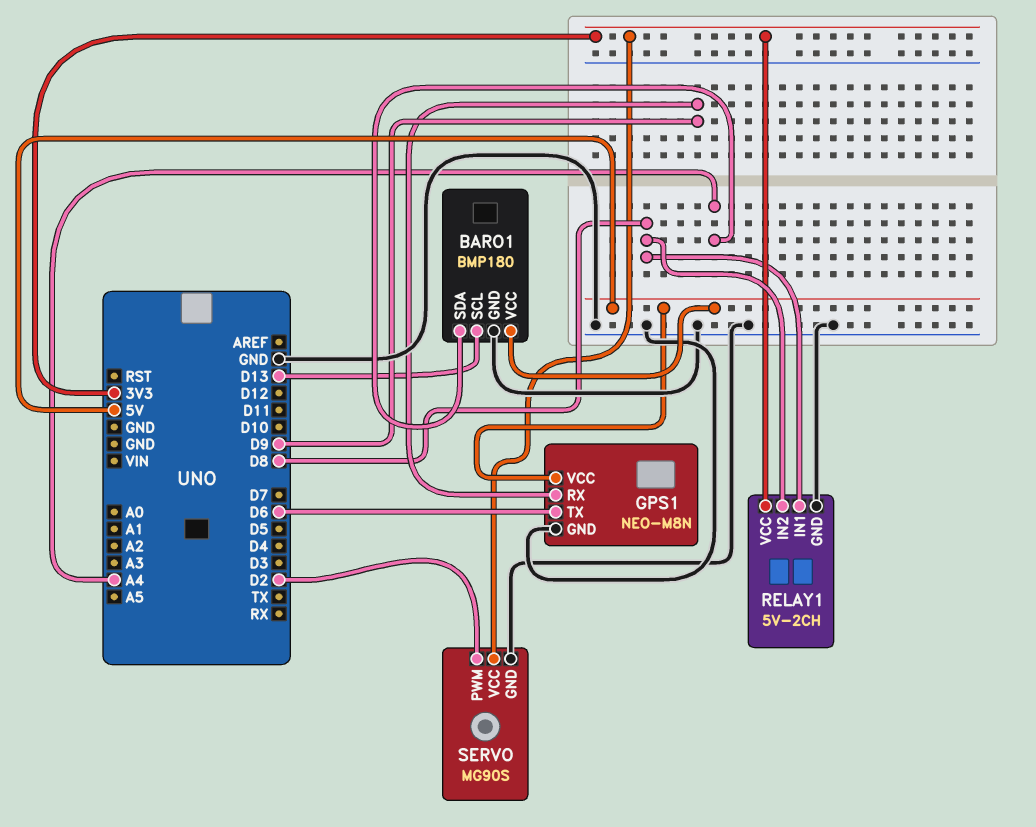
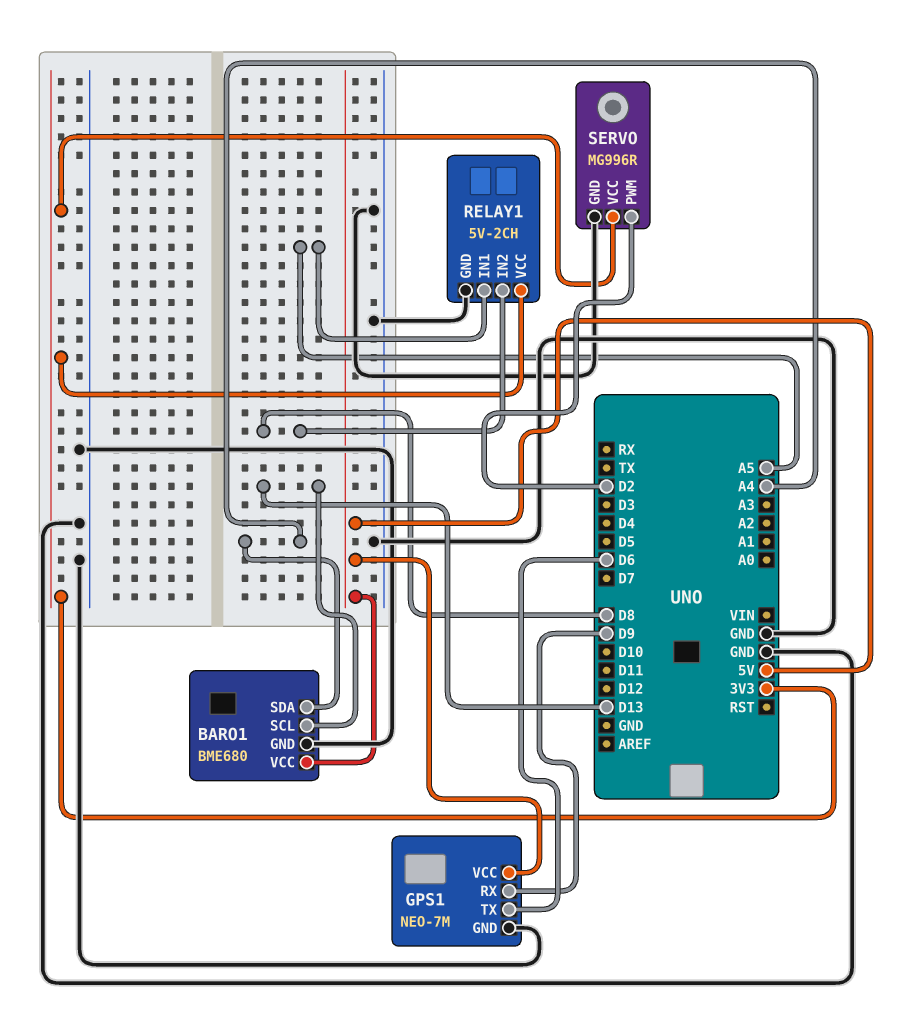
BARO1: BMP180 -> BME680
GPS1: NEO-M8N -> NEO-7M
RELAY1 pin IN1: D8 -> A5
SERVO: MG90S -> MG996R

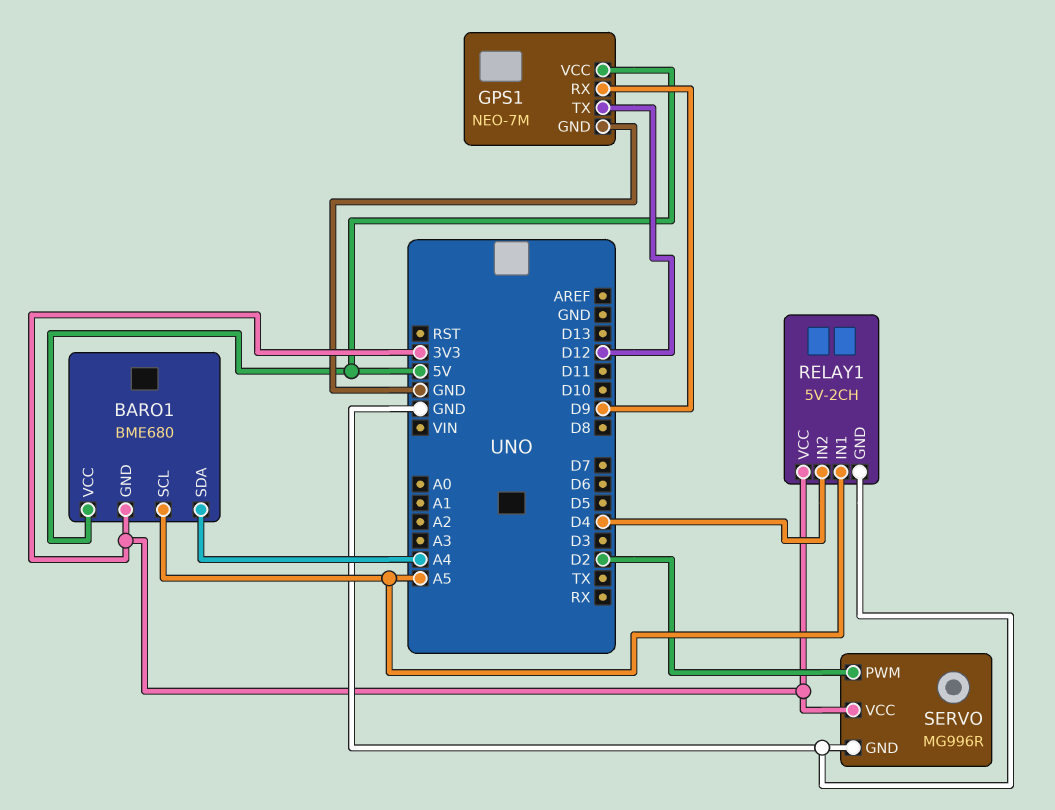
BARO1 pin GND: GND -> 3V3
BARO1 pin SCL: D13 -> A5
GPS1 pin TX: D6 -> D12
RELAY1 pin IN2: D8 -> D4

